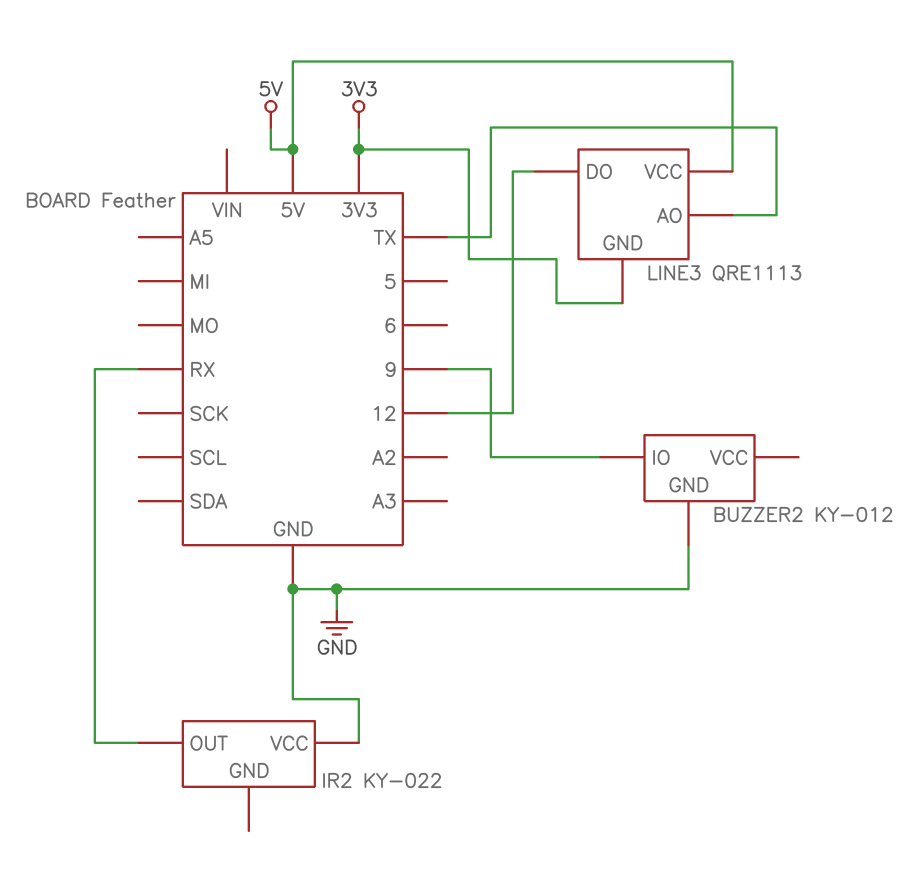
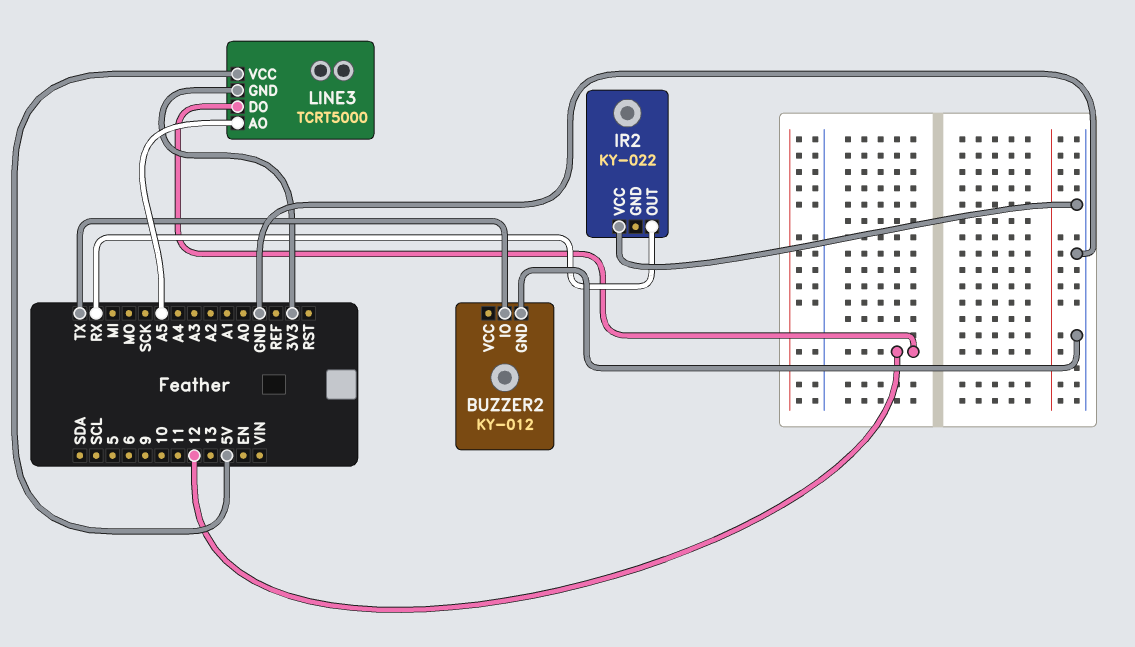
BUZZER2 pin IO: 9 -> TX
LINE3: QRE1113 -> TCRT5000
LINE3 pin AO: TX -> A5

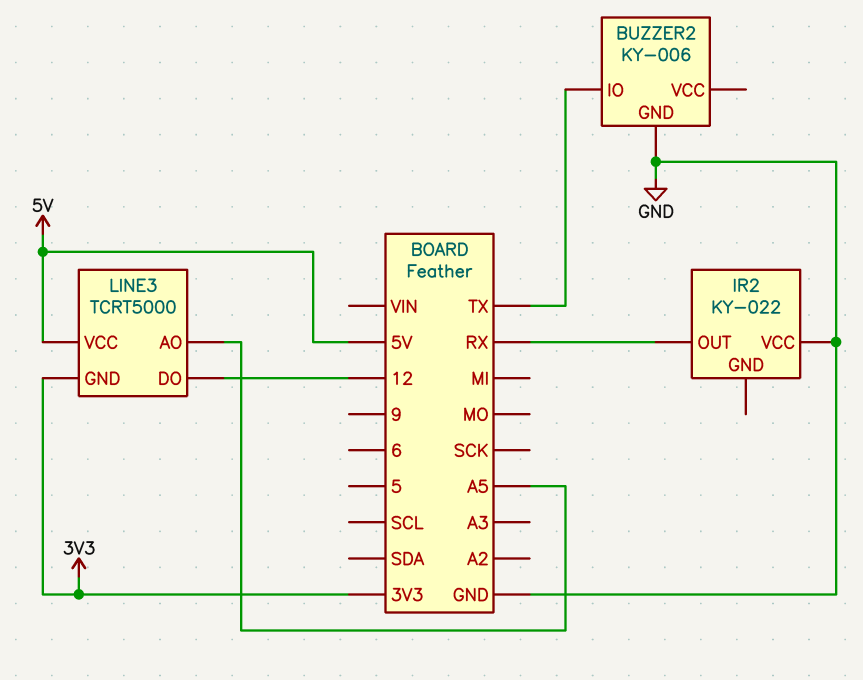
BUZZER2: KY-012 -> KY-006

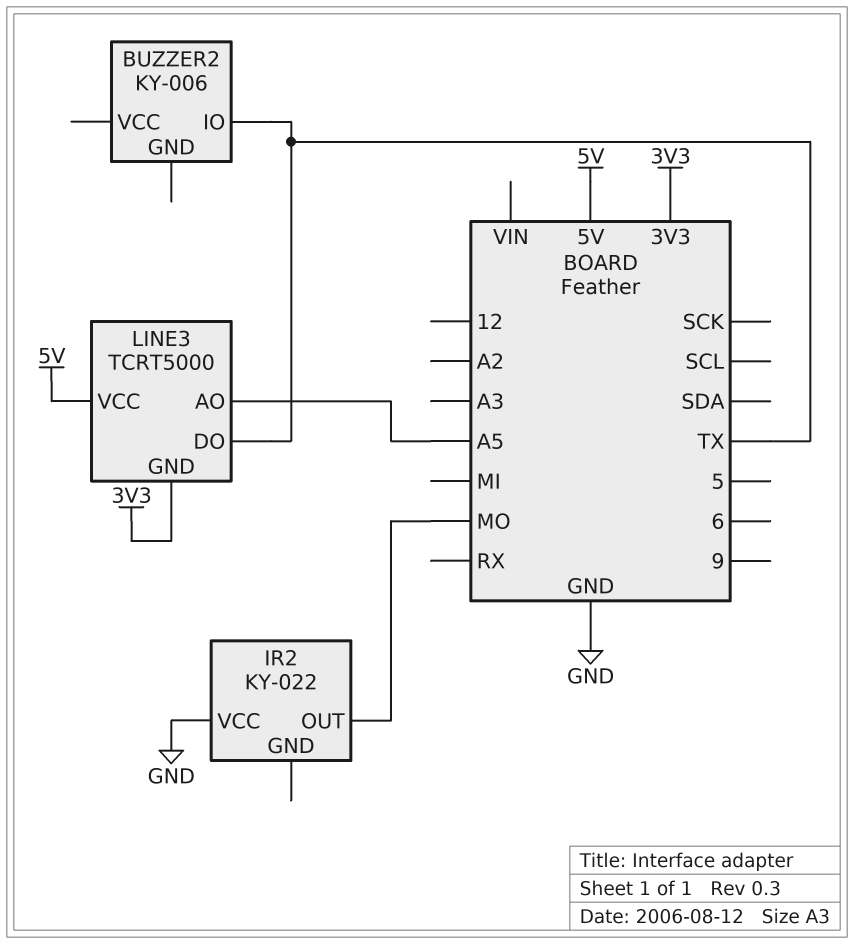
BUZZER2 pin GND: GND -> none
IR2 pin OUT: RX -> MO
LINE3 pin DO: 12 -> TX

